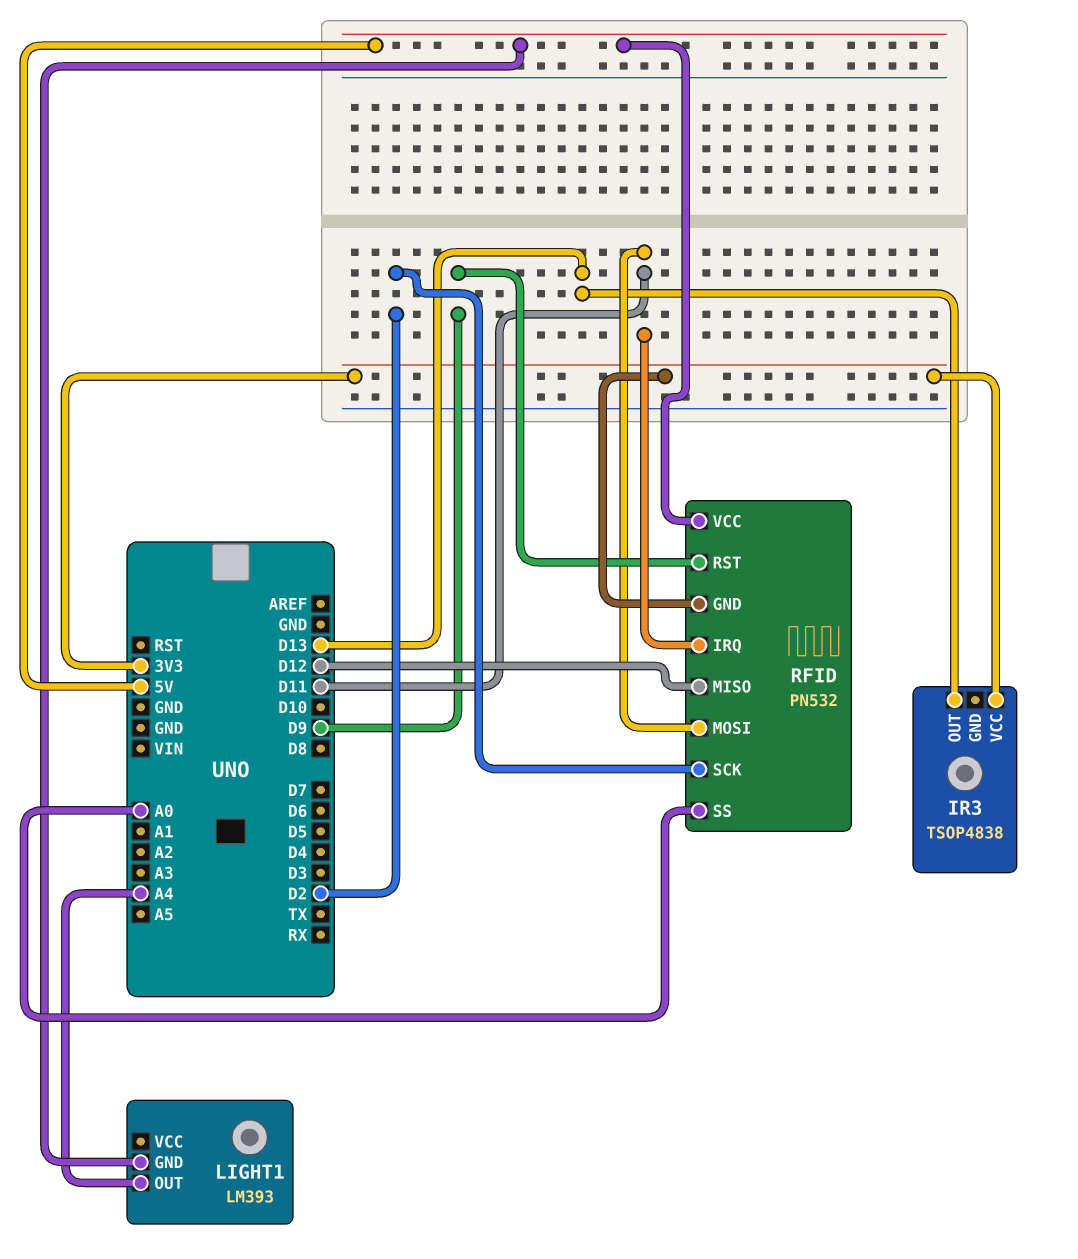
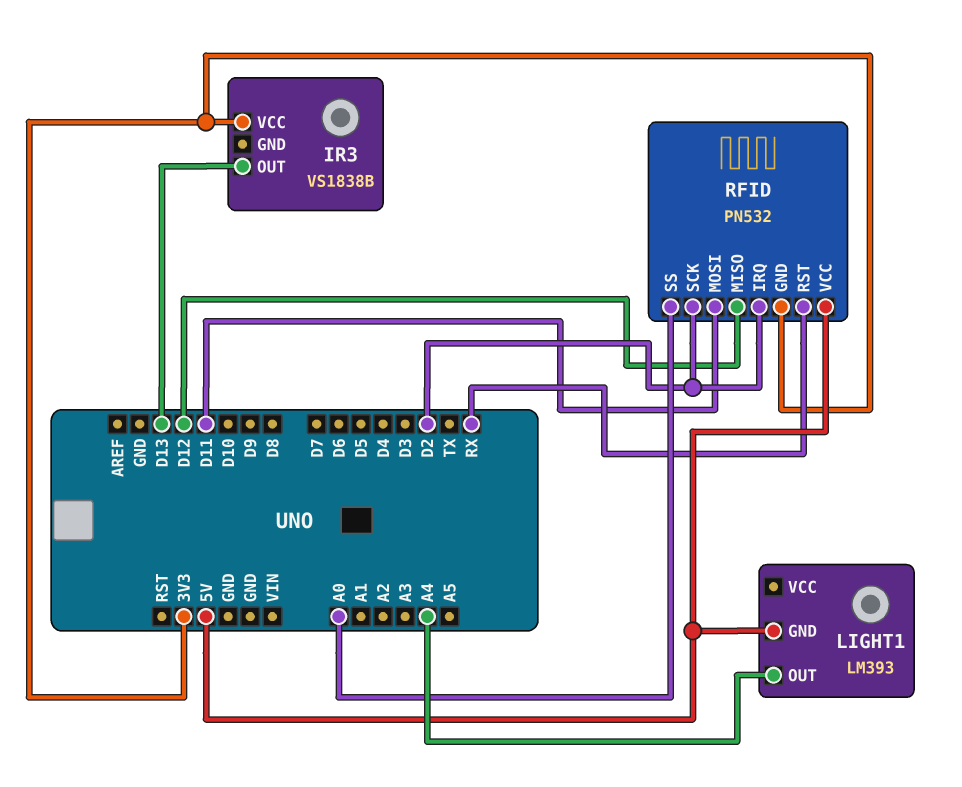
IR3: TSOP4838 -> VS1838B
RFID pin IRQ: D11 -> D2
RFID pin RST: D9 -> RX

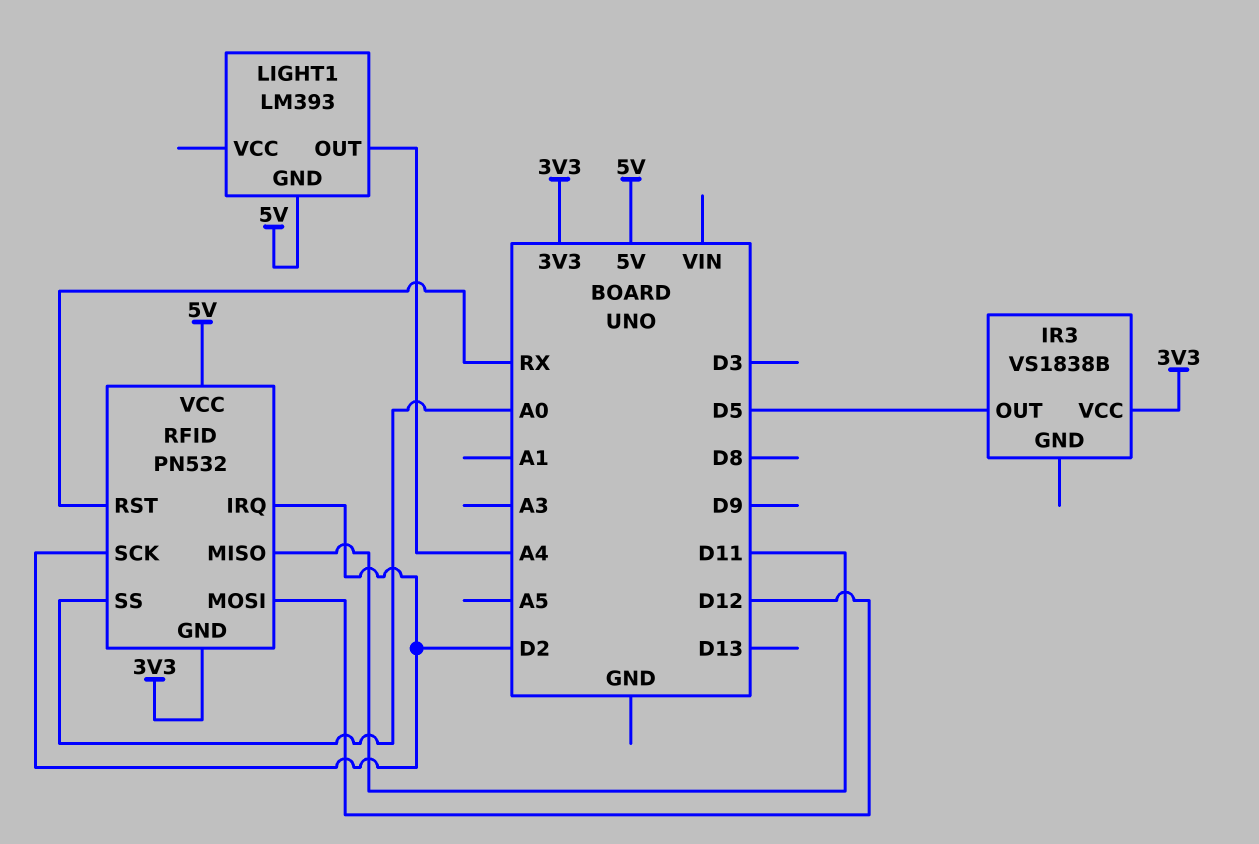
IR3 pin OUT: D13 -> D5
RFID pin MISO: D12 -> D11
RFID pin MOSI: D11 -> D12

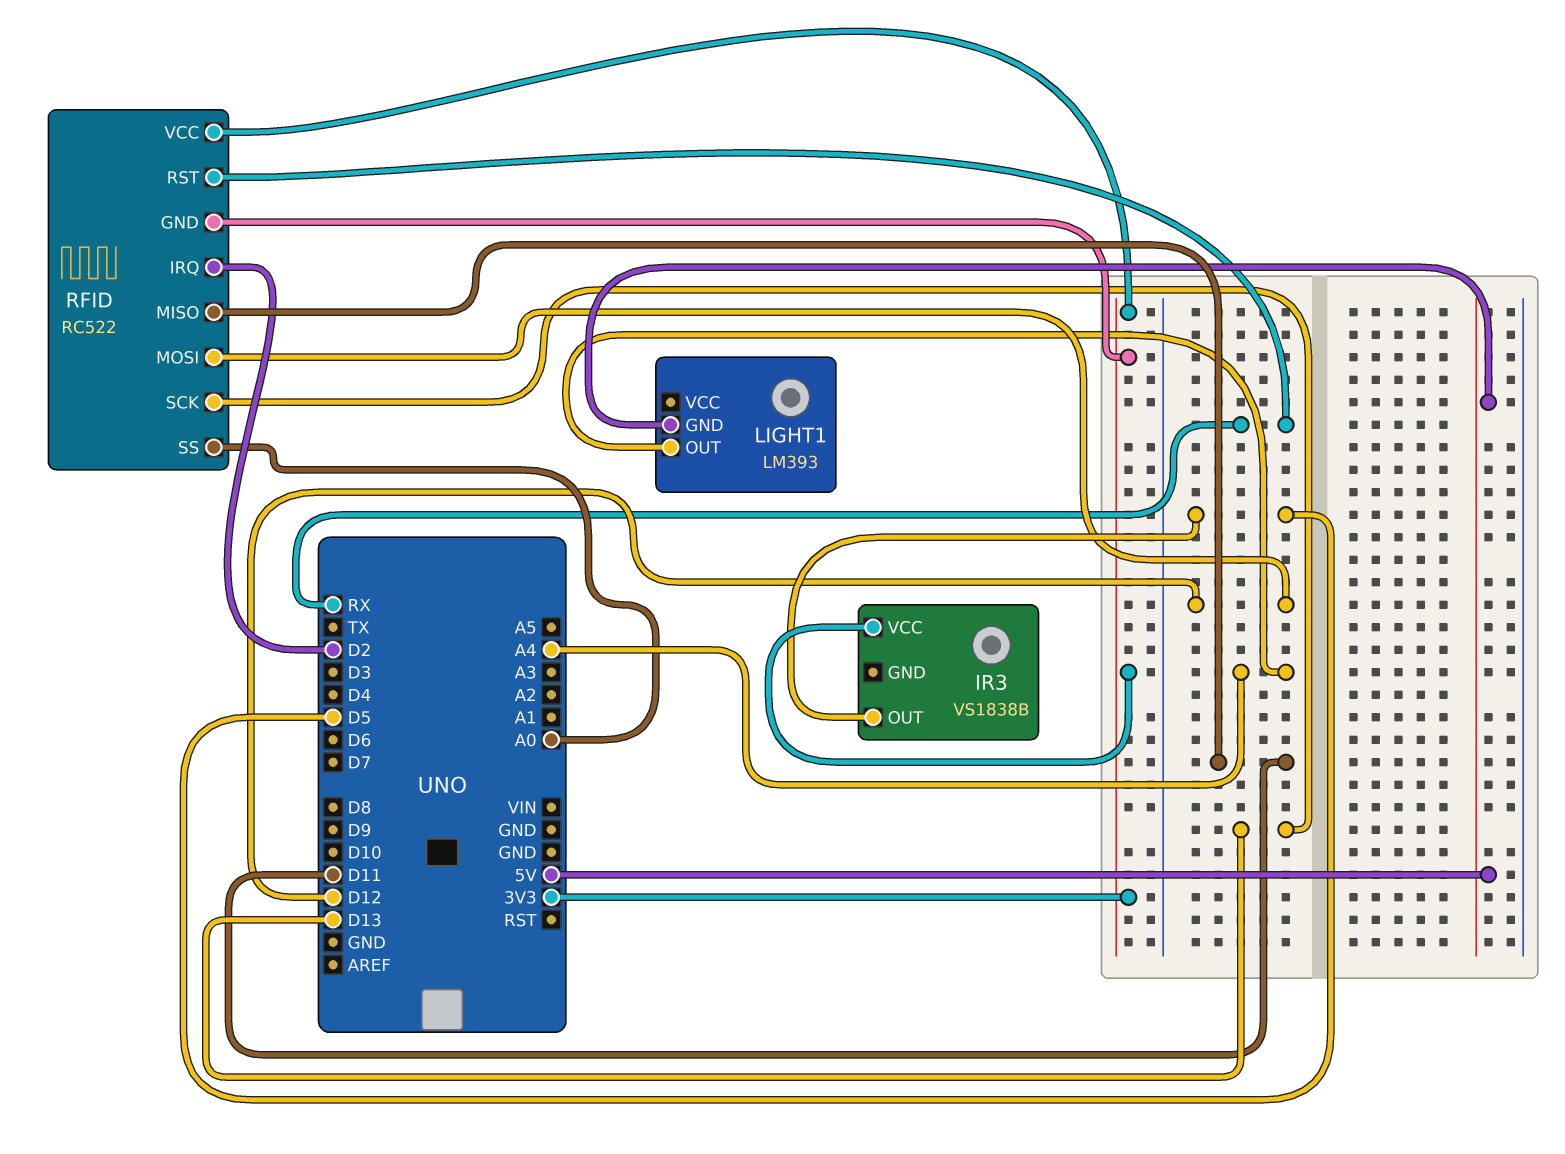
RFID: PN532 -> RC522
RFID pin SCK: D2 -> D13
RFID pin VCC: 5V -> 3V3

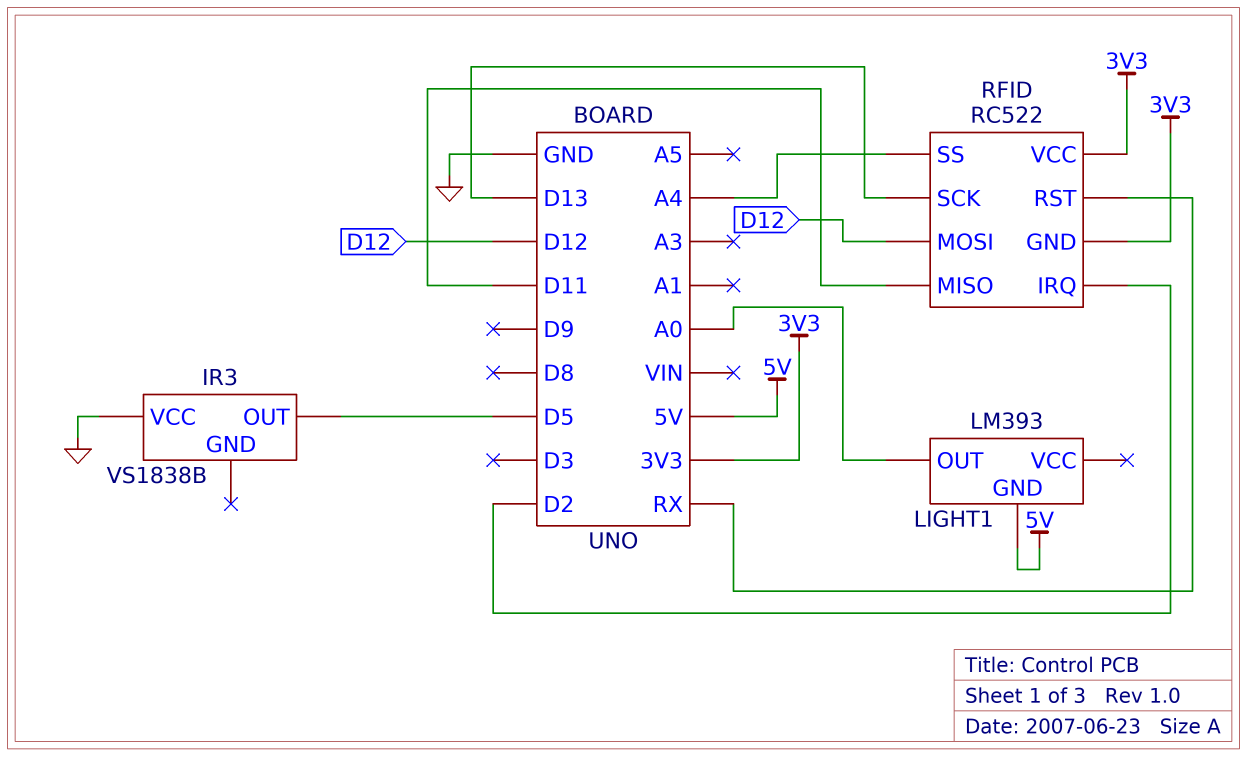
IR3 pin VCC: 3V3 -> GND
LIGHT1 pin OUT: A4 -> A0
RFID pin SS: A0 -> A4

